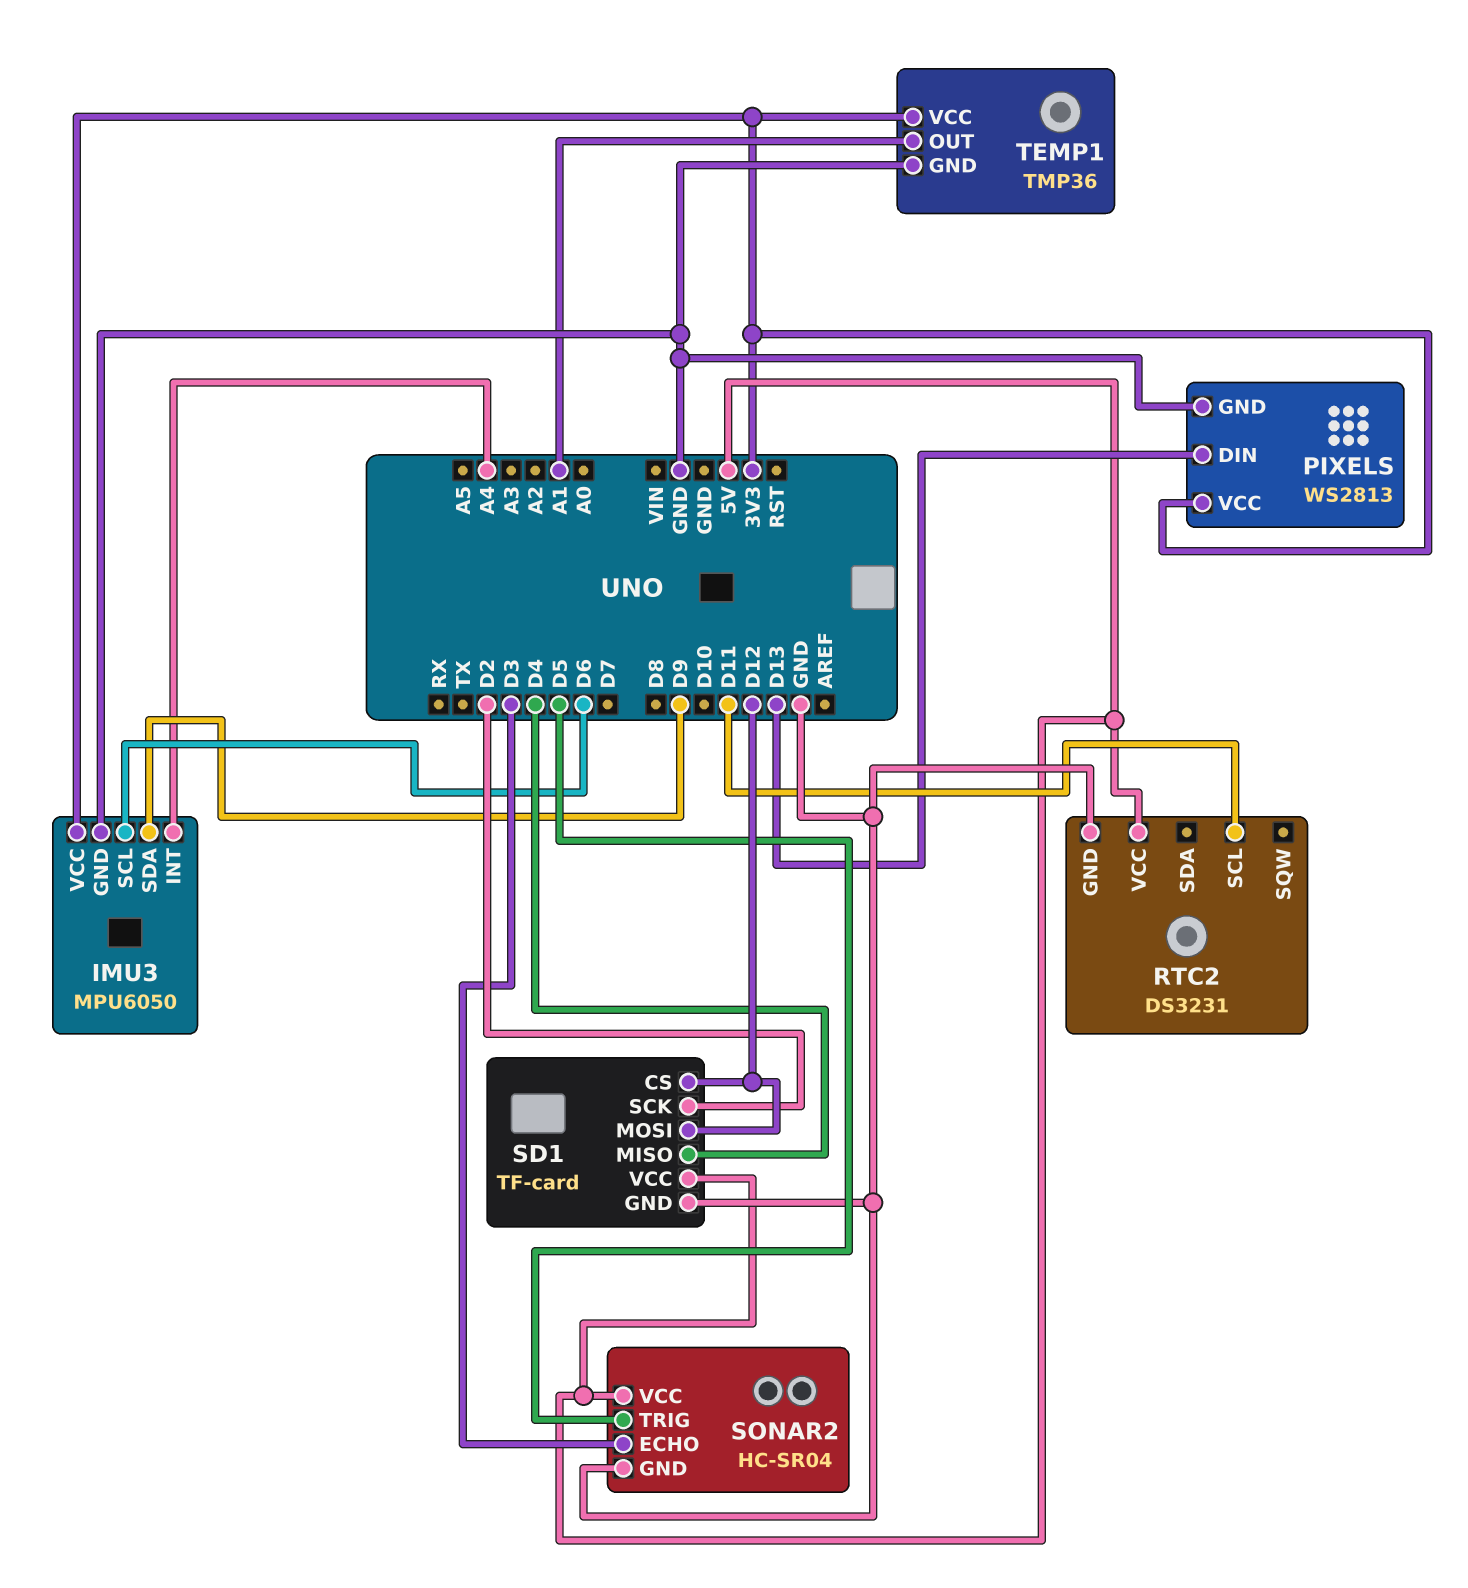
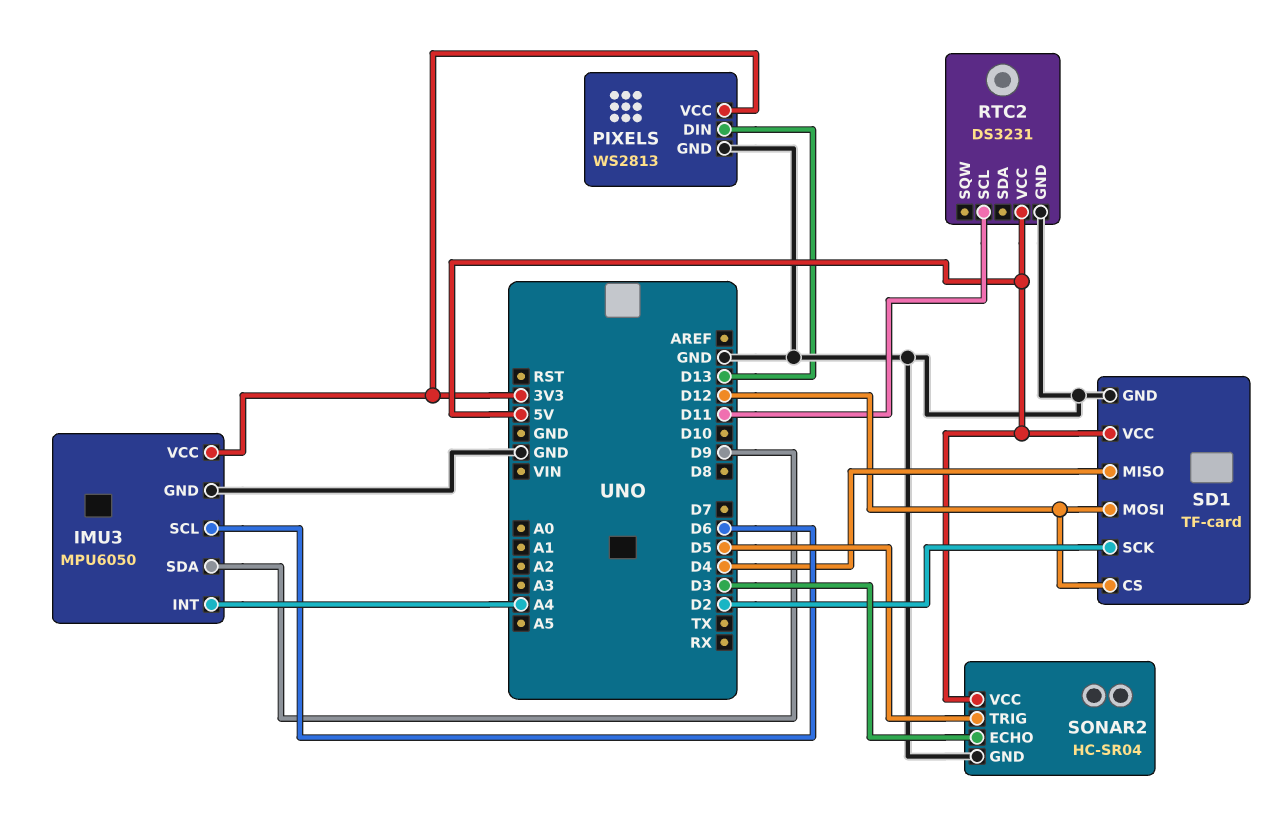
TEMP1: TMP36 -> none
TEMP1 pin GND: GND -> none
TEMP1 pin OUT: A1 -> none
TEMP1 pin VCC: 3V3 -> none

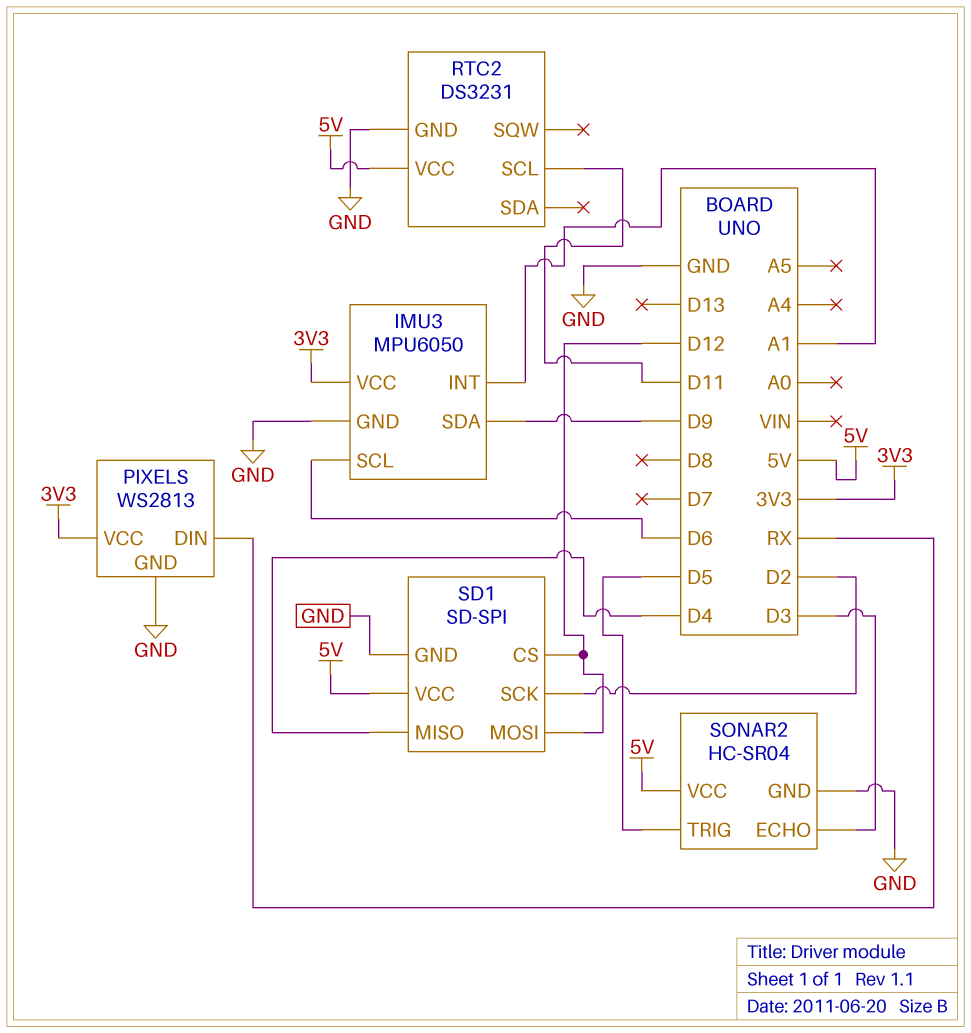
IMU3 pin INT: A4 -> A1
PIXELS pin DIN: D13 -> RX
SD1: TF-card -> SD-SPI

